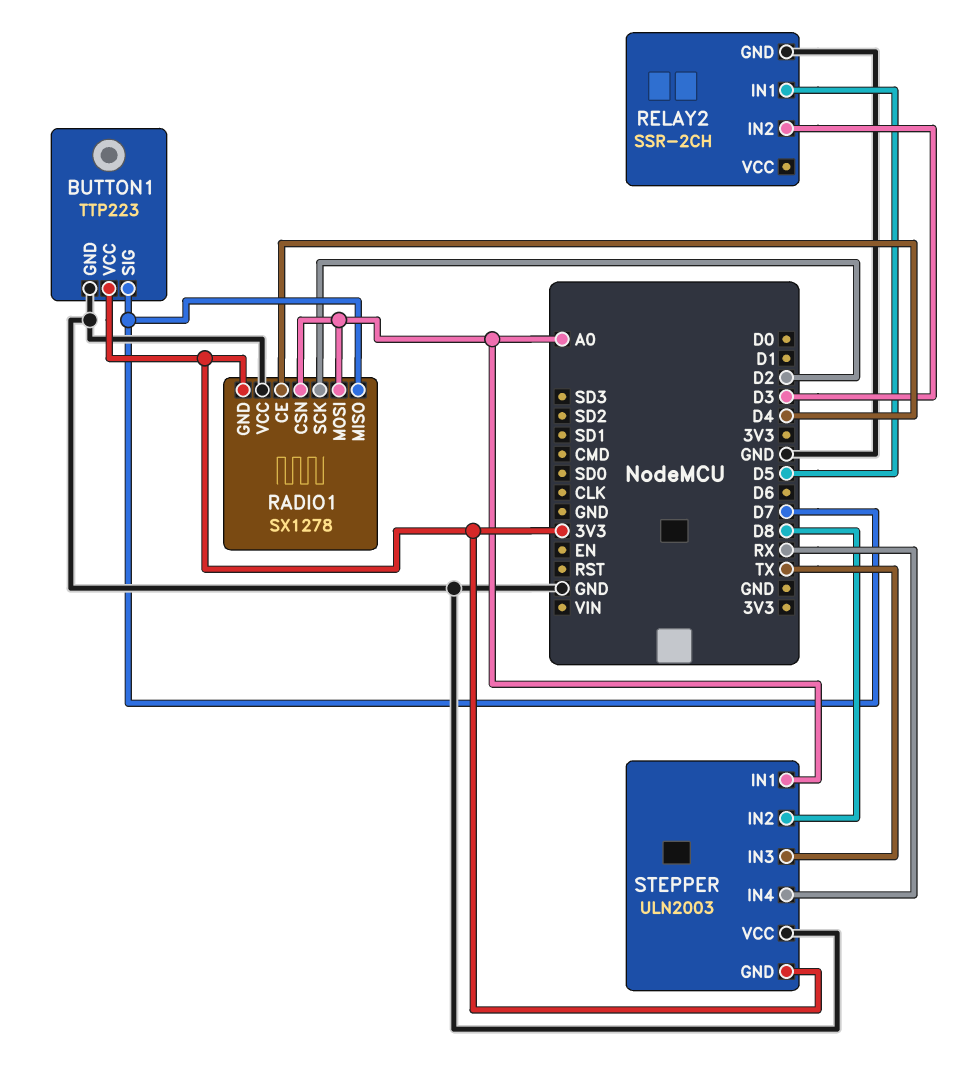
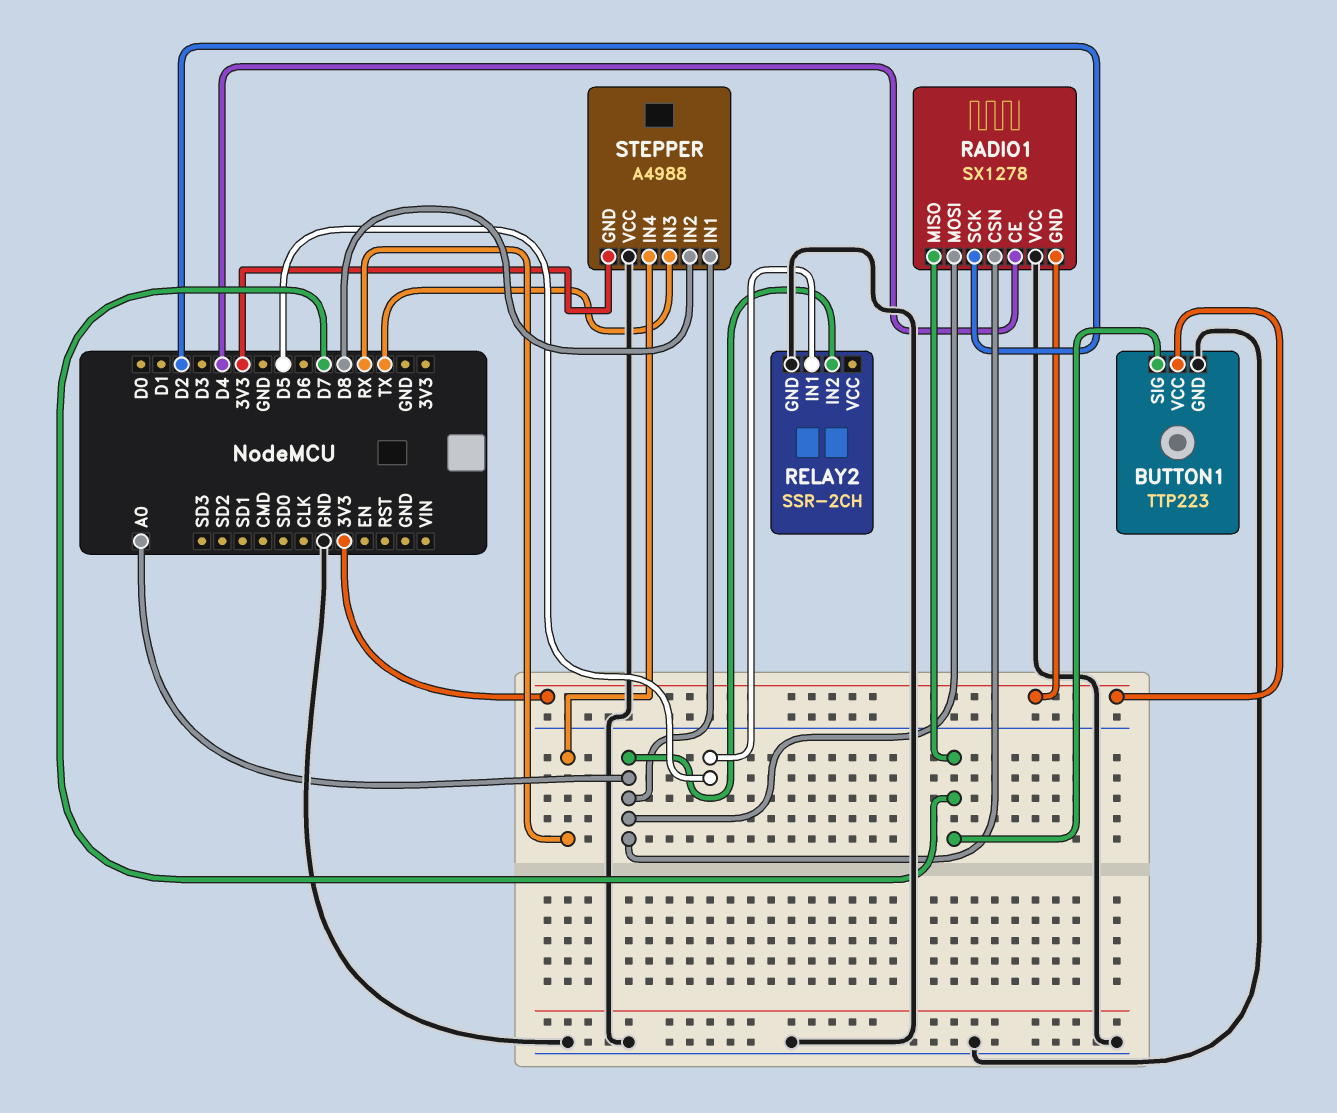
RELAY2 pin IN2: D3 -> A0
STEPPER: ULN2003 -> A4988

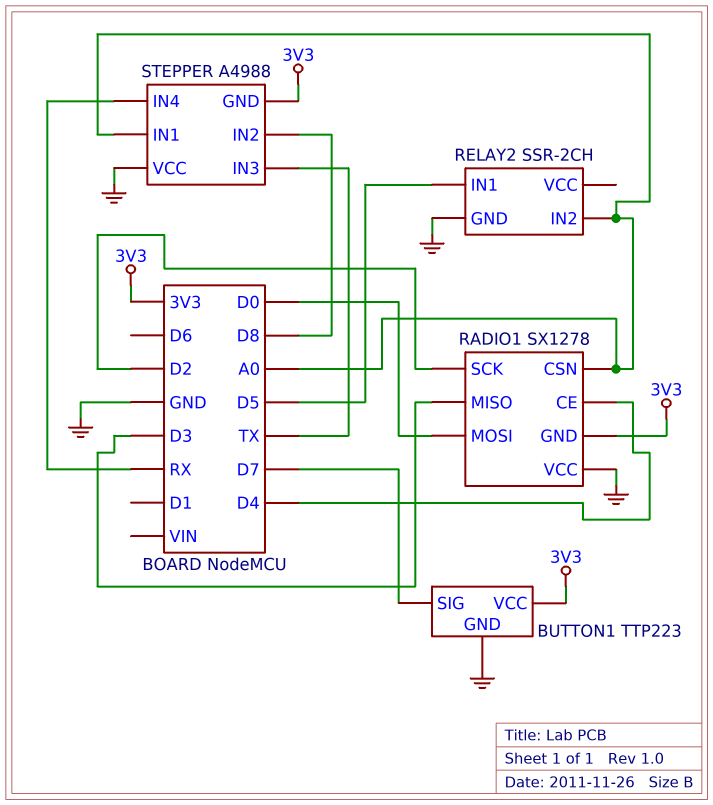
RADIO1 pin MISO: D7 -> D3
RADIO1 pin MOSI: A0 -> D0

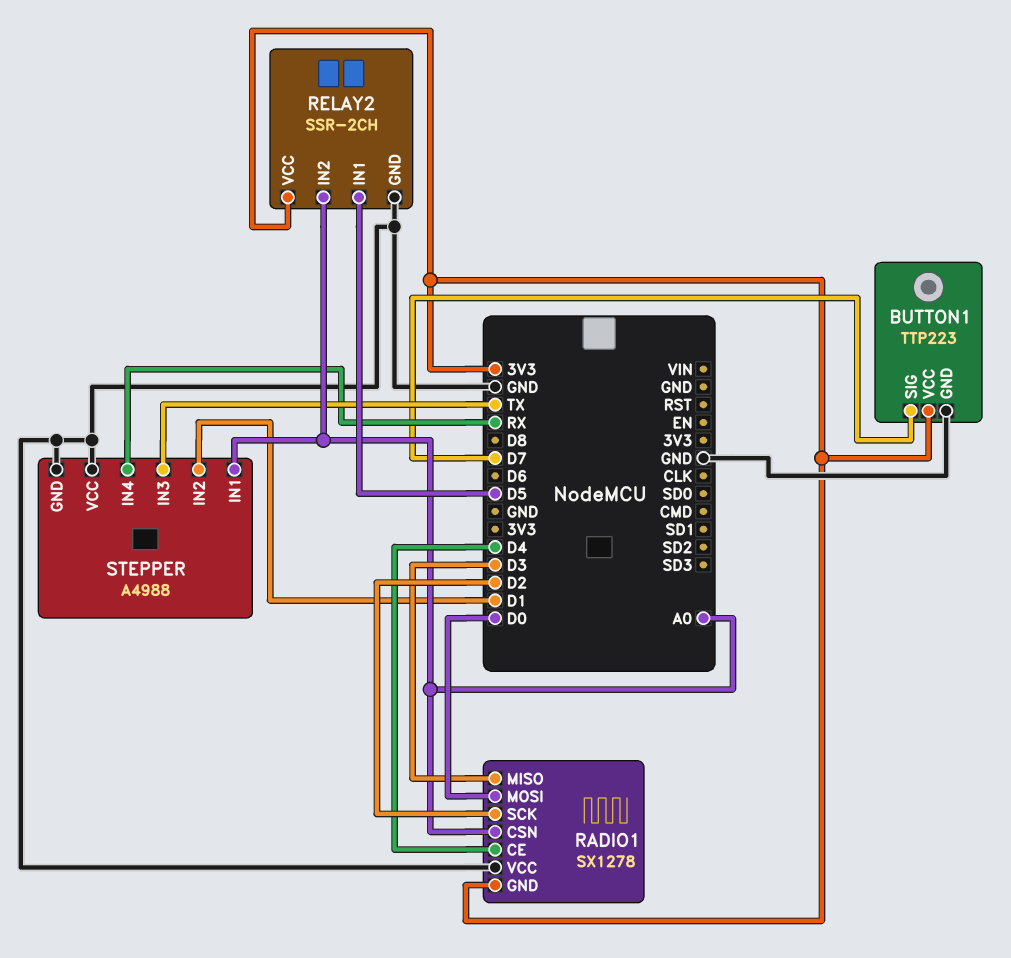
RELAY2 pin VCC: none -> 3V3
STEPPER pin GND: 3V3 -> GND
STEPPER pin IN2: D8 -> D1

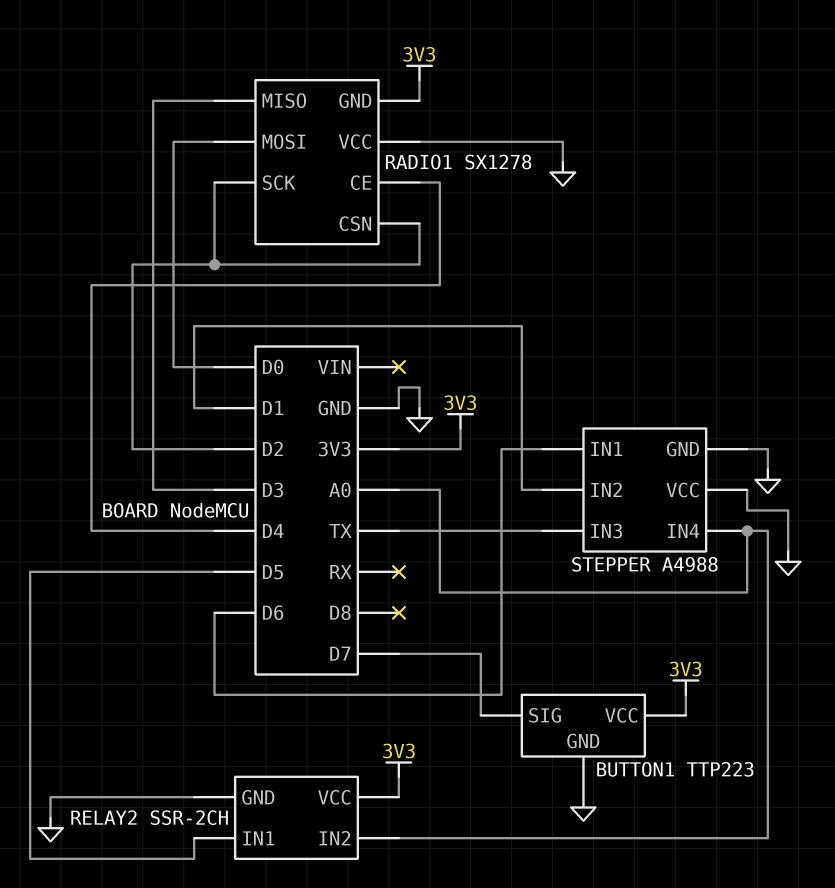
RADIO1 pin CSN: A0 -> D2
STEPPER pin IN1: A0 -> D6
STEPPER pin IN4: RX -> A0

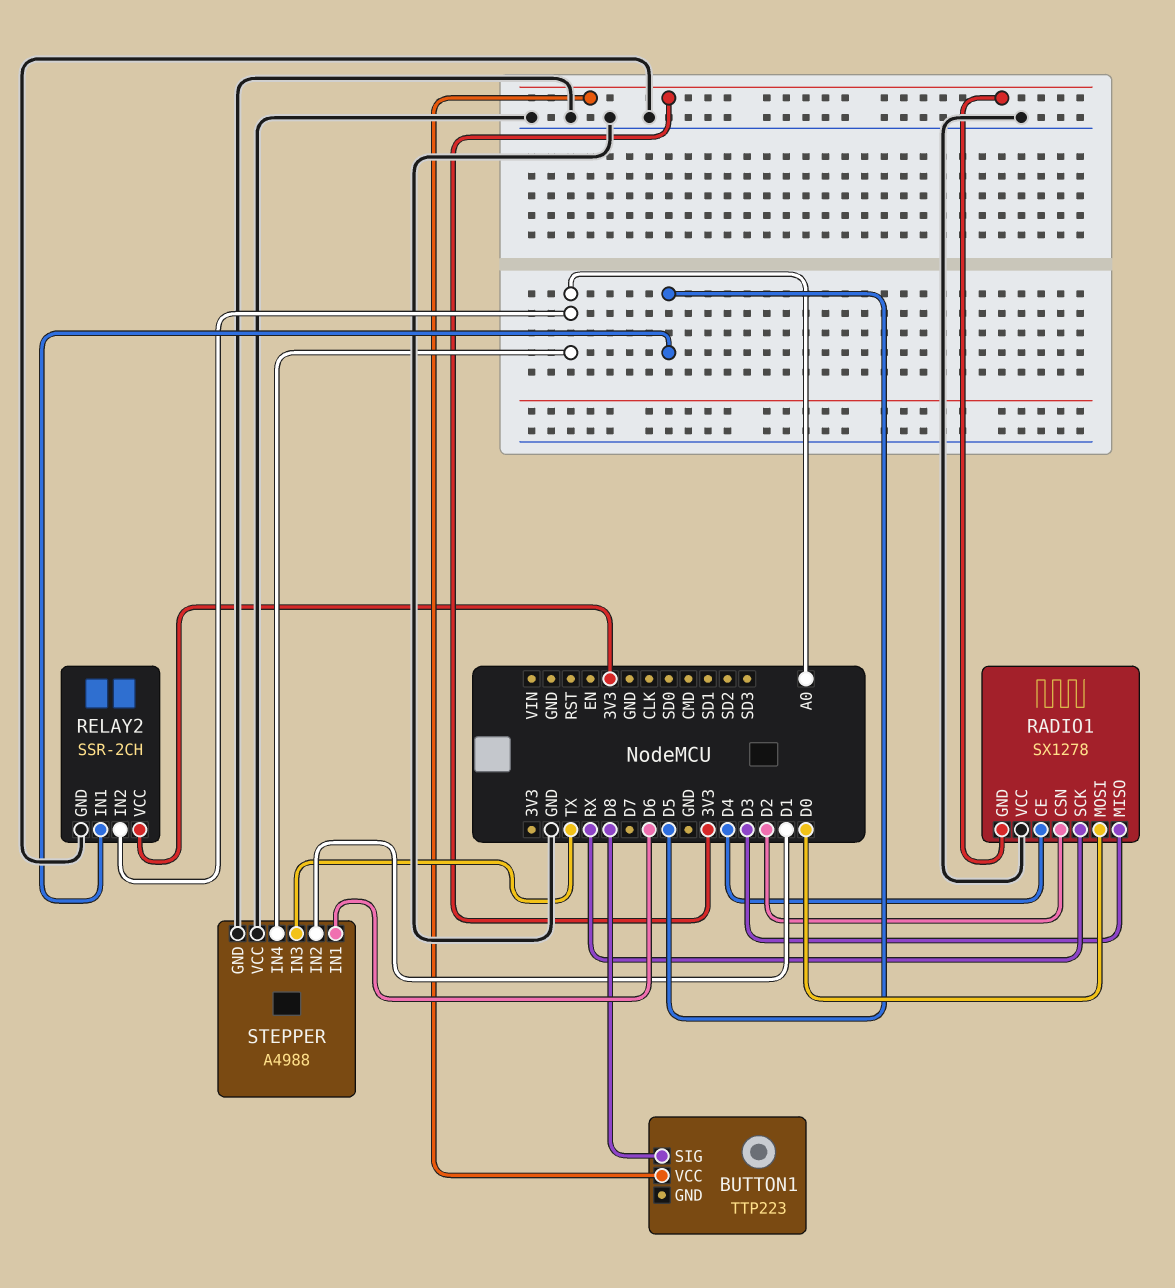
BUTTON1 pin GND: GND -> none
BUTTON1 pin SIG: D7 -> D8
RADIO1 pin SCK: D2 -> RX

